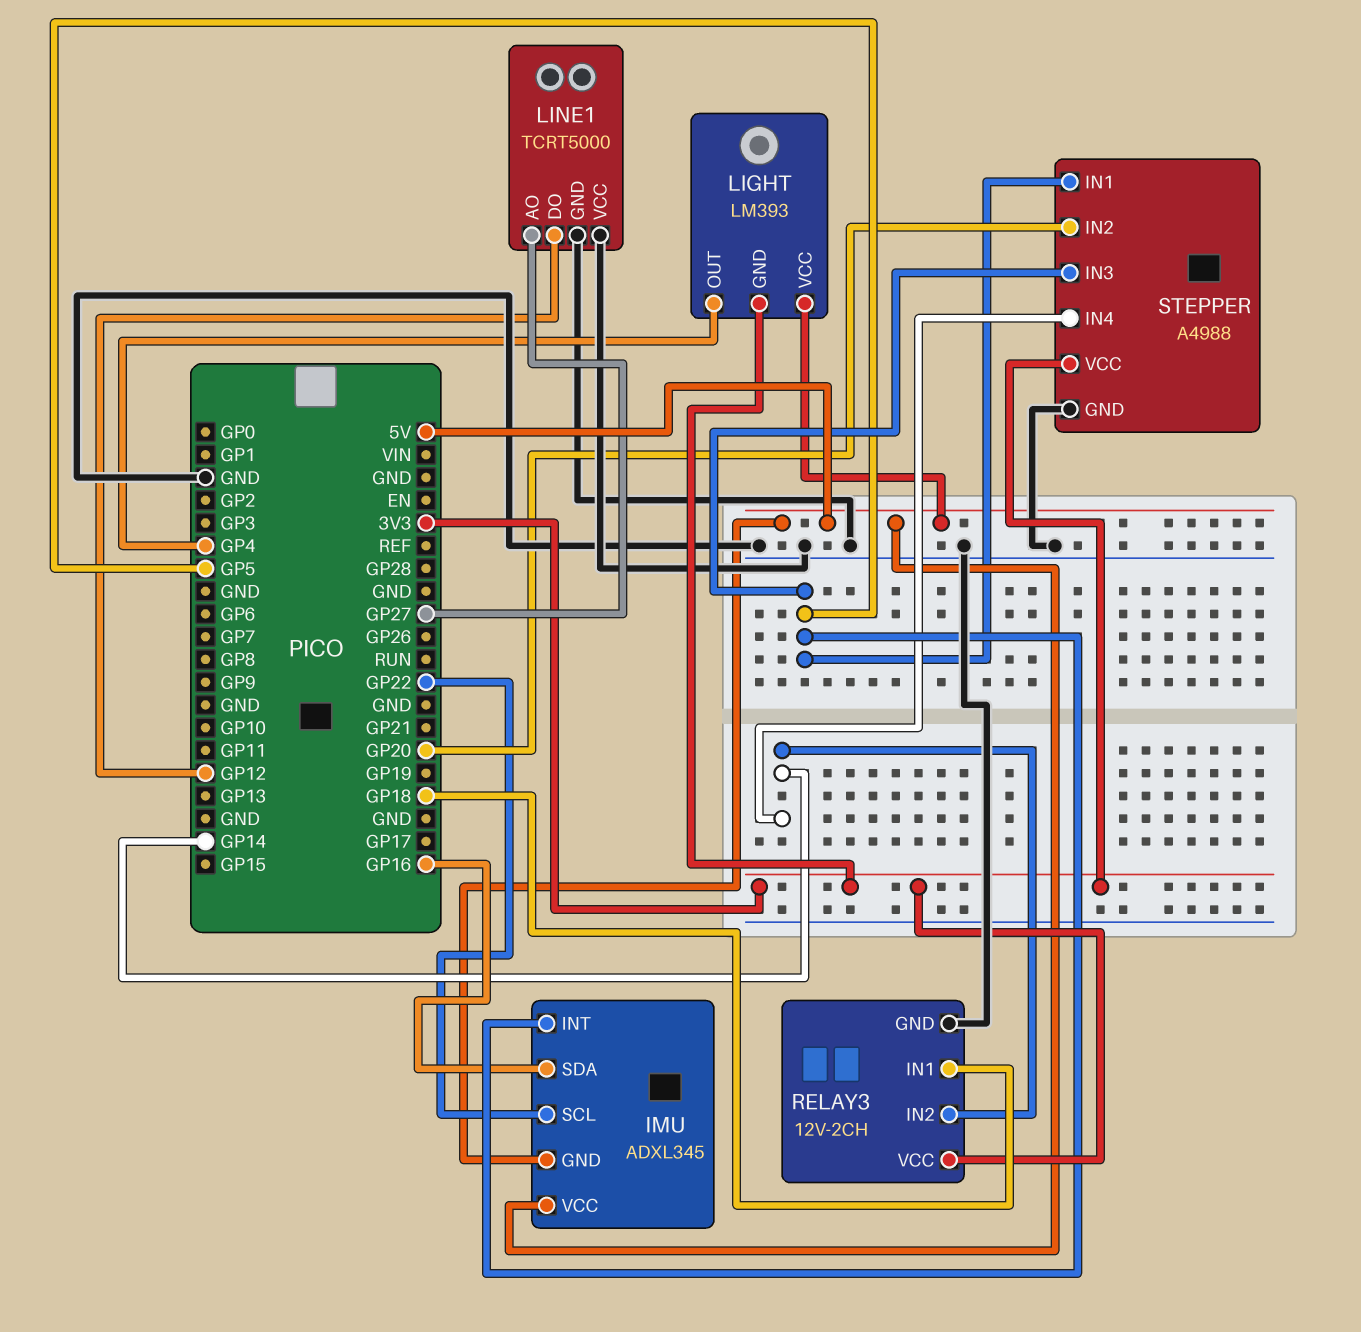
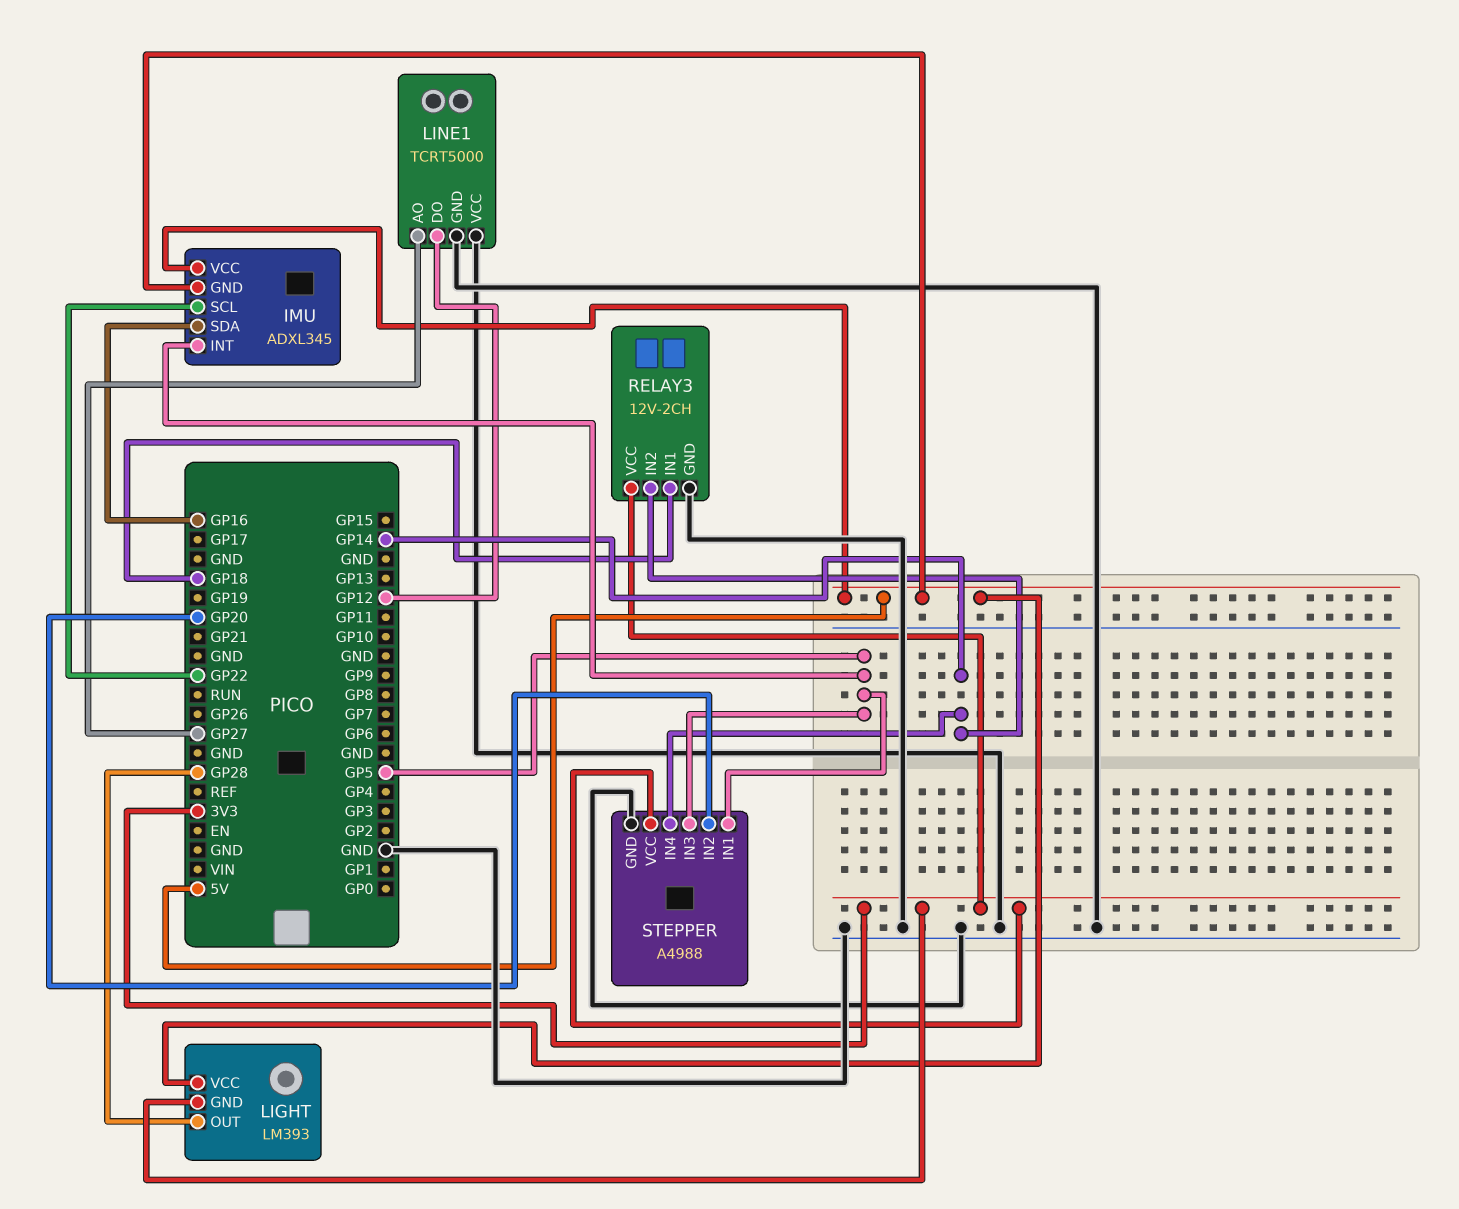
LIGHT pin OUT: GP4 -> GP28

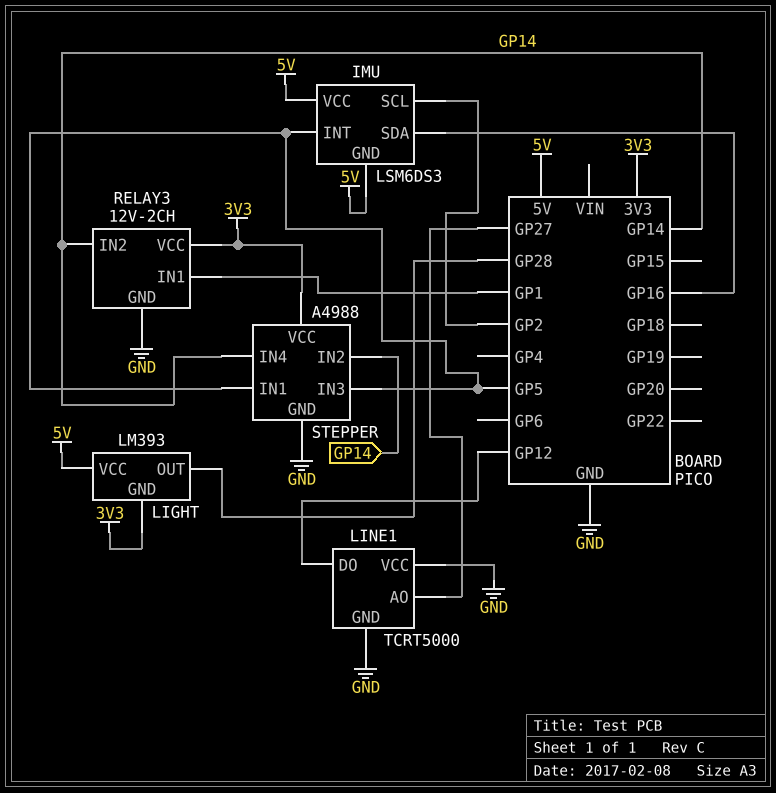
IMU: ADXL345 -> LSM6DS3
IMU pin SCL: GP22 -> GP2
RELAY3 pin IN1: GP18 -> GP1
STEPPER pin IN2: GP20 -> GP14

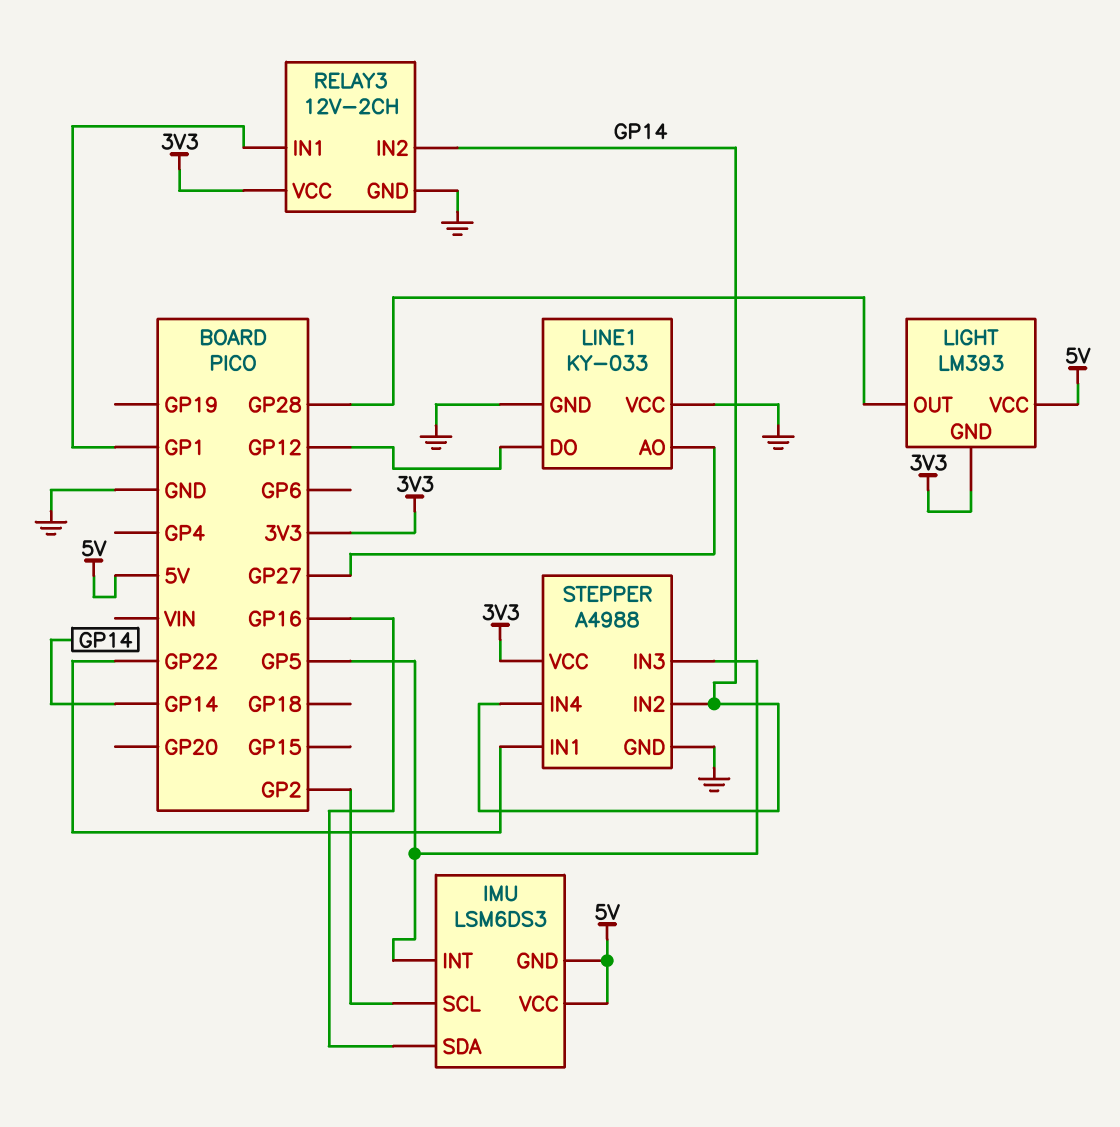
LINE1: TCRT5000 -> KY-033
STEPPER pin IN1: GP5 -> GP22

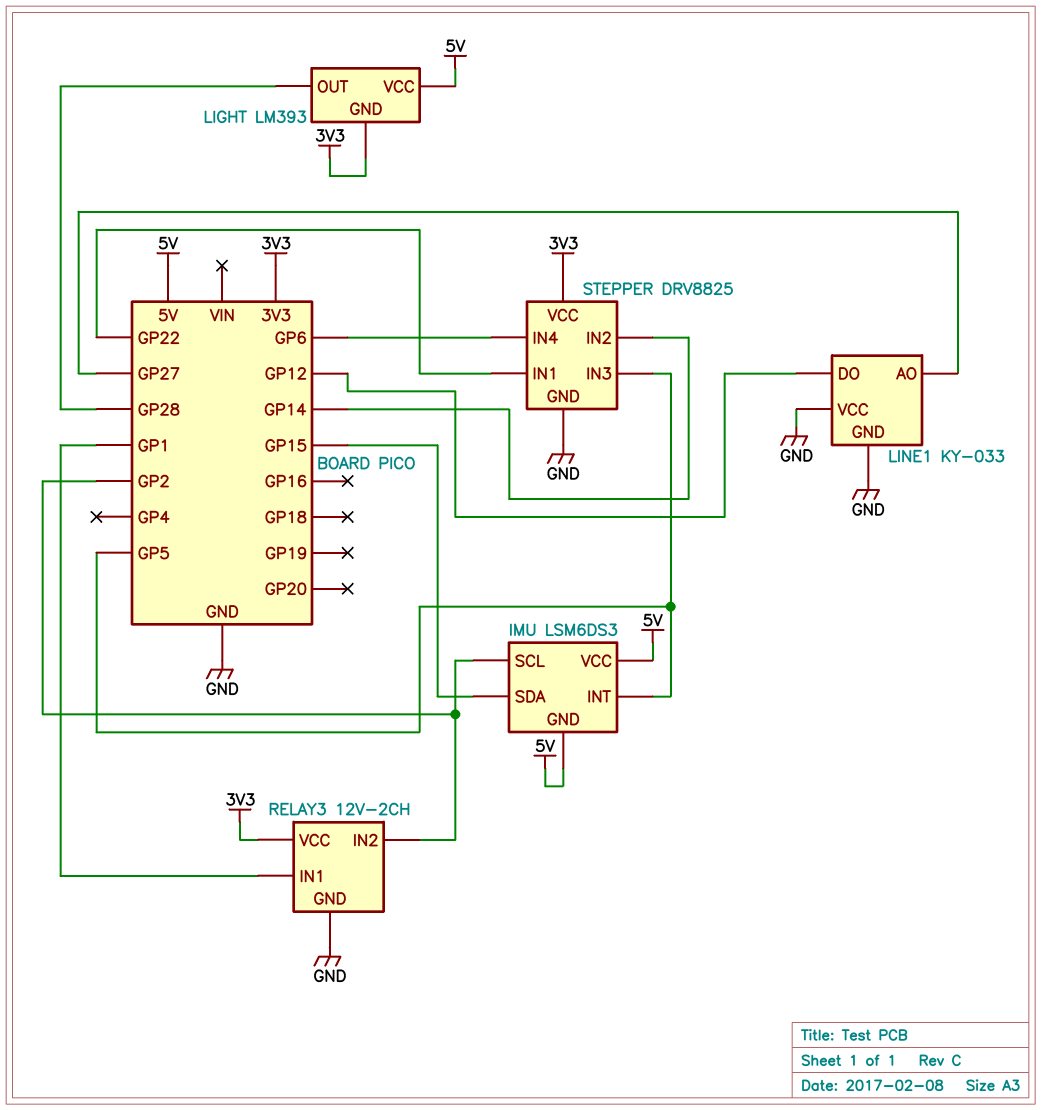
IMU pin SDA: GP16 -> GP15
RELAY3 pin IN2: GP14 -> GP2
STEPPER: A4988 -> DRV8825
STEPPER pin IN4: GP14 -> GP6

